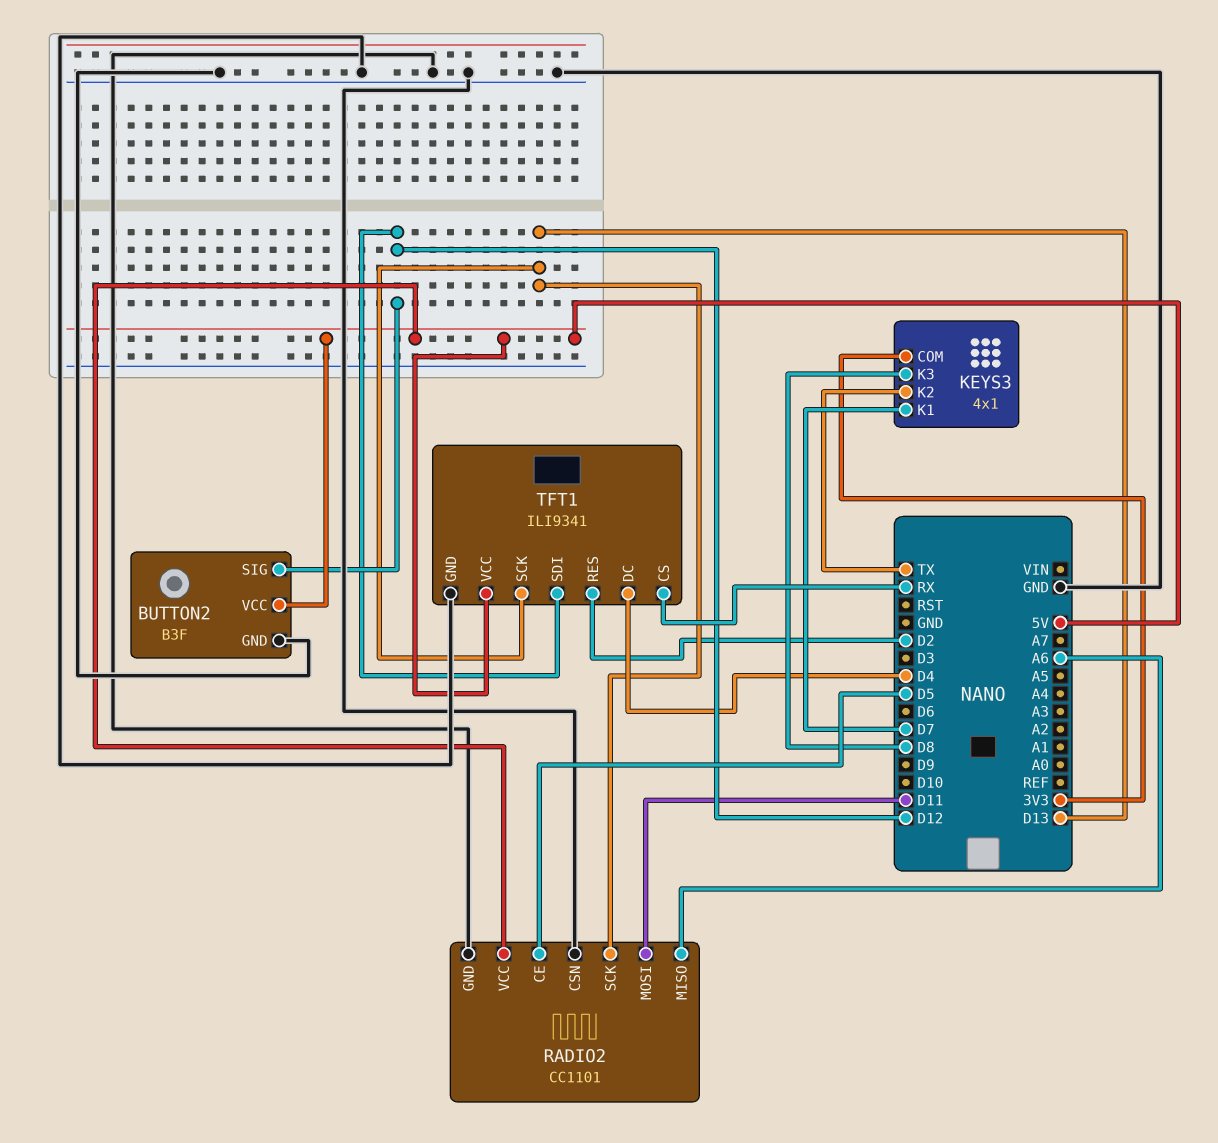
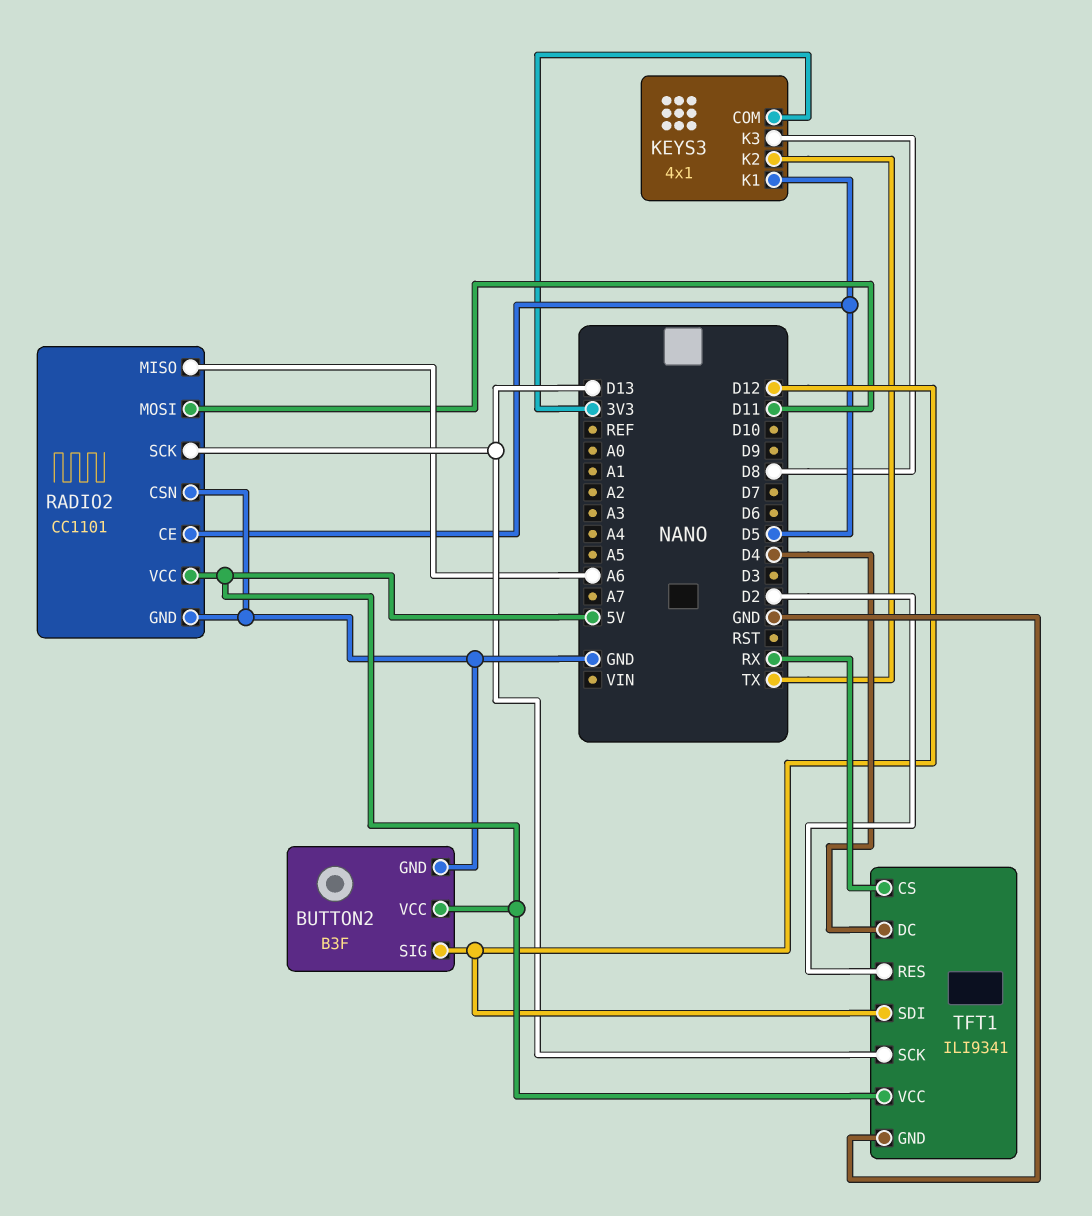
KEYS3 pin K1: D7 -> D5

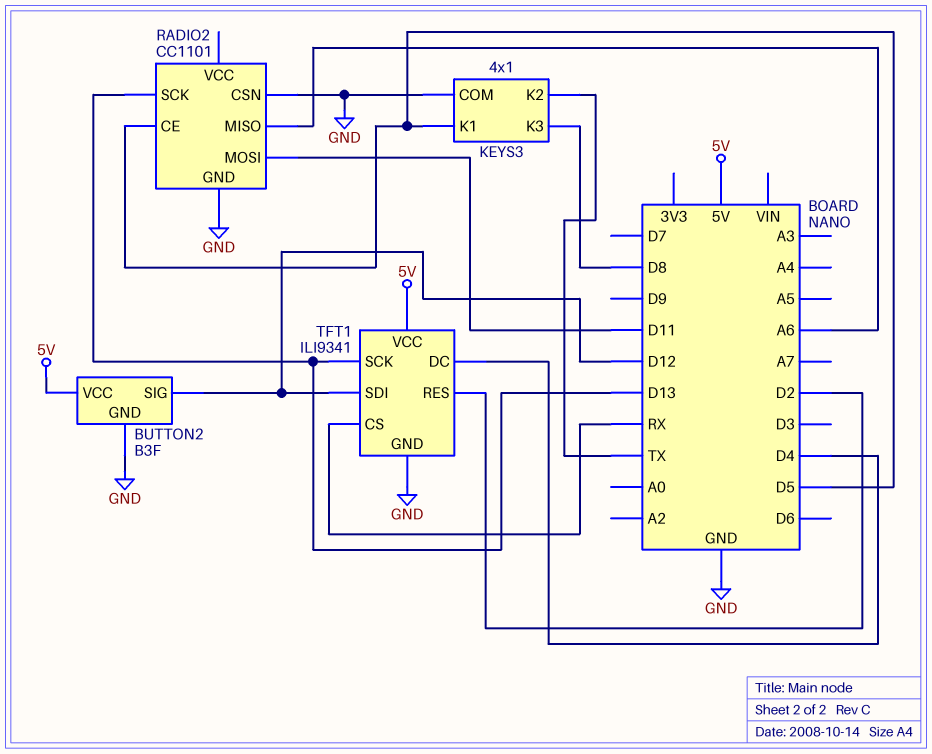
KEYS3 pin COM: 3V3 -> GND
RADIO2 pin VCC: 5V -> none

